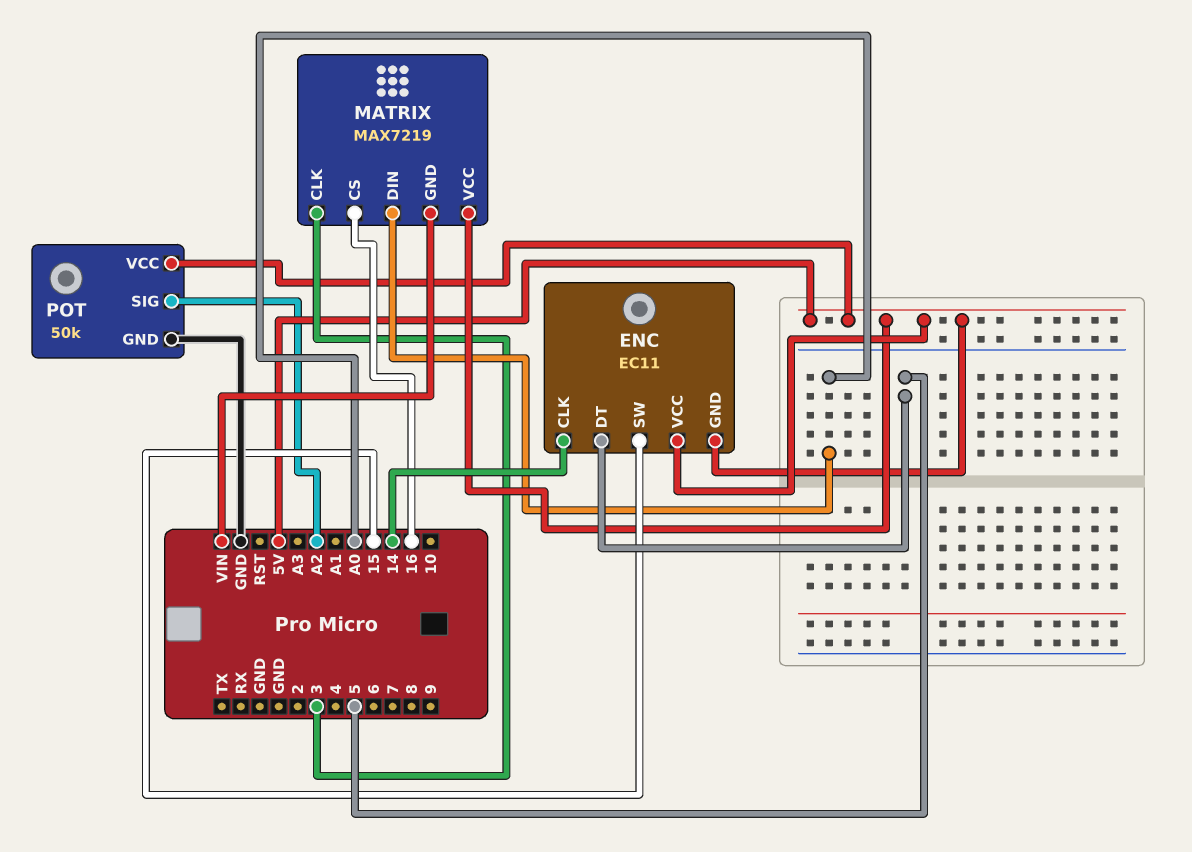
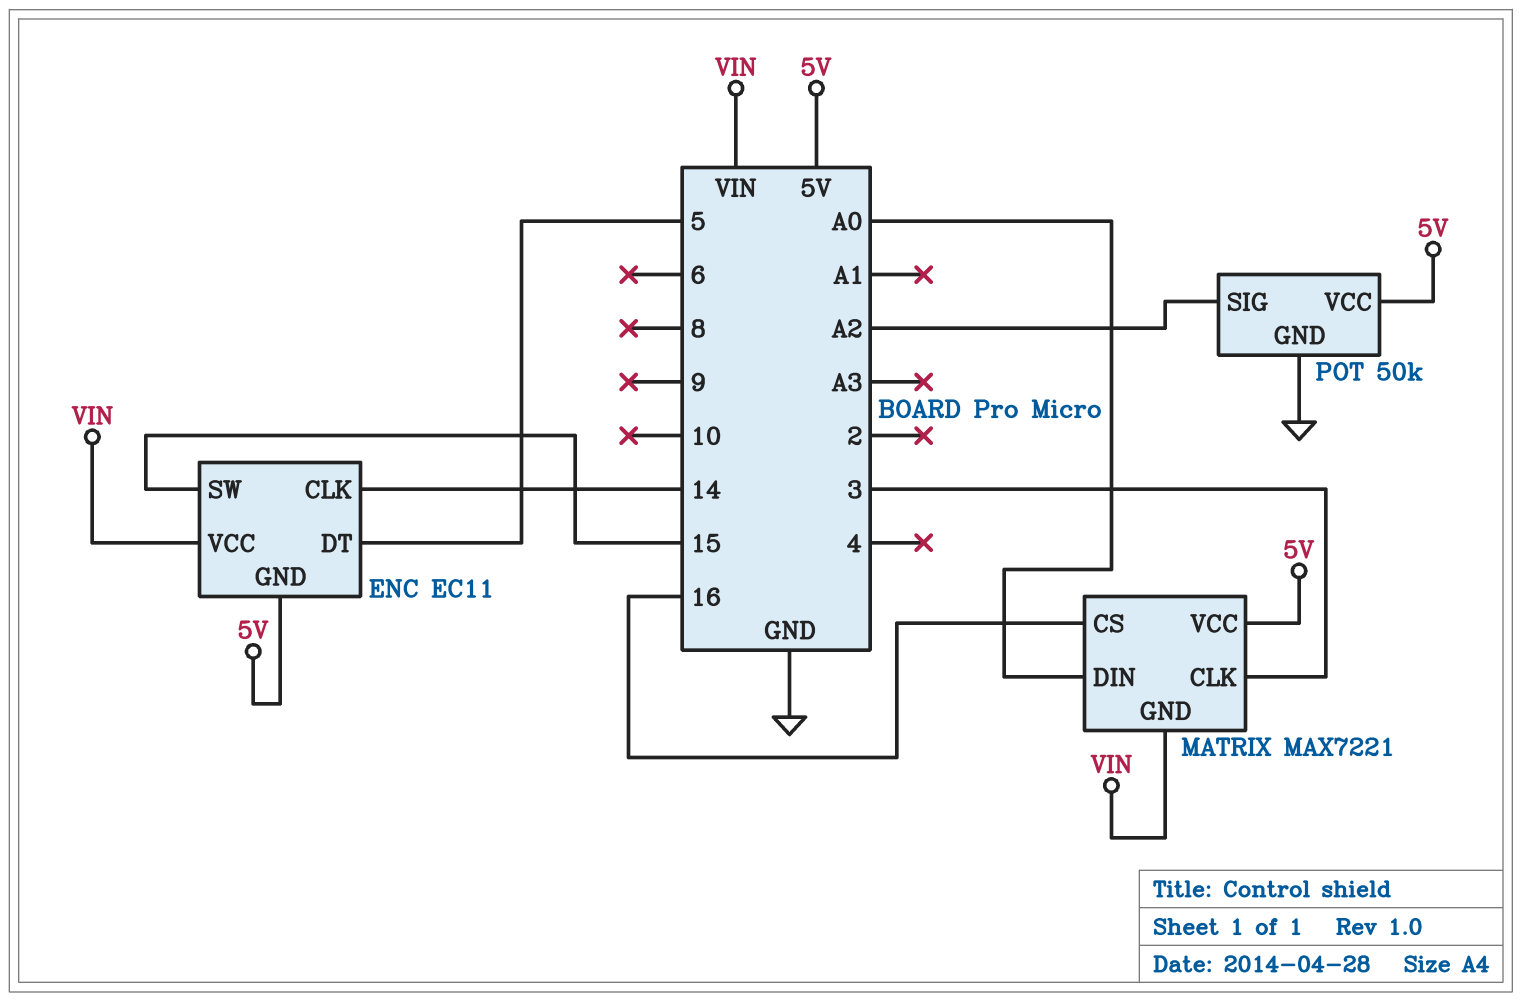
ENC pin VCC: 5V -> VIN
MATRIX: MAX7219 -> MAX7221

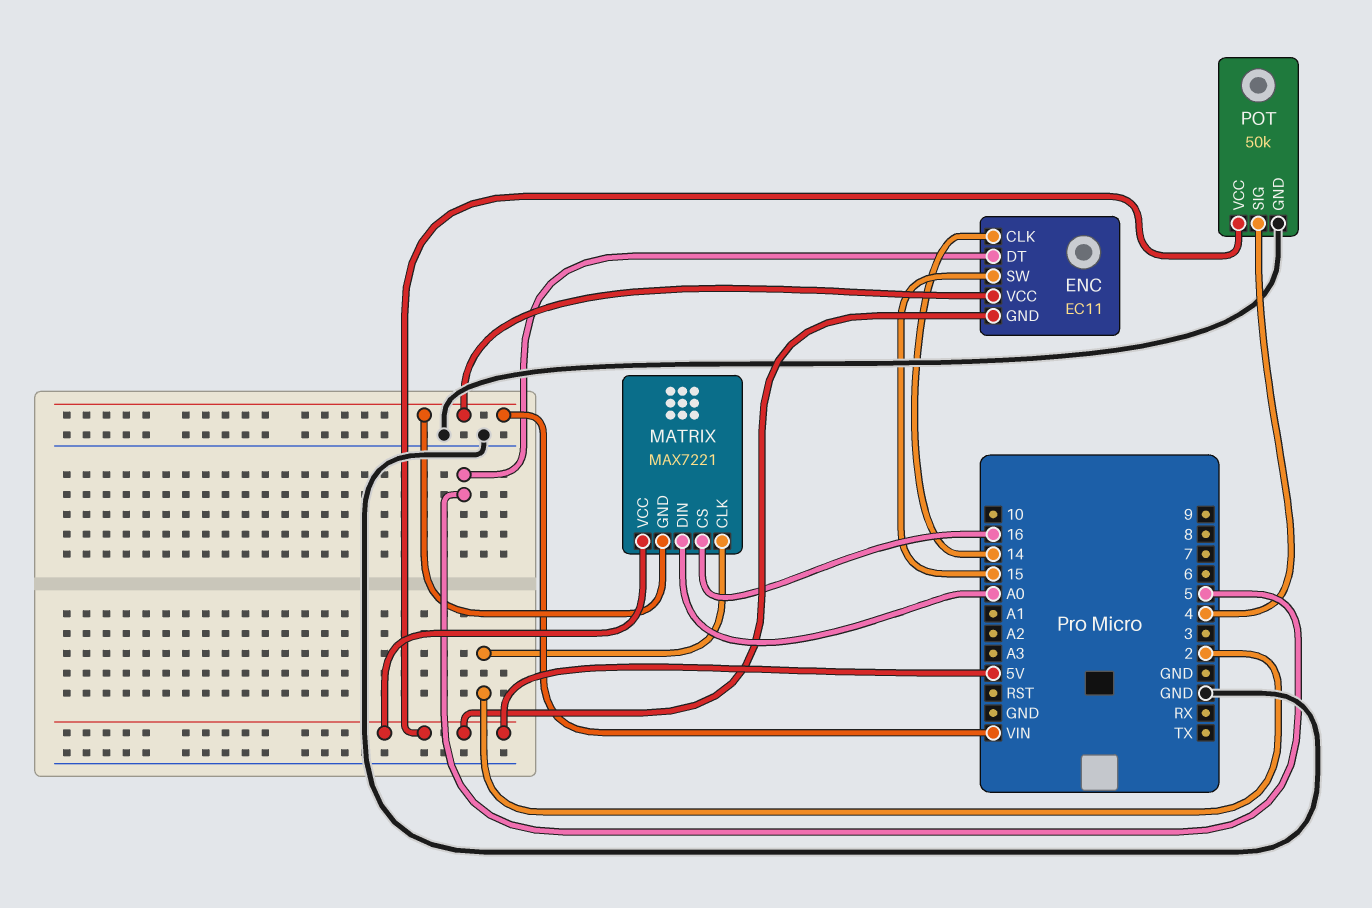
MATRIX pin CLK: 3 -> 2
POT pin SIG: A2 -> 4

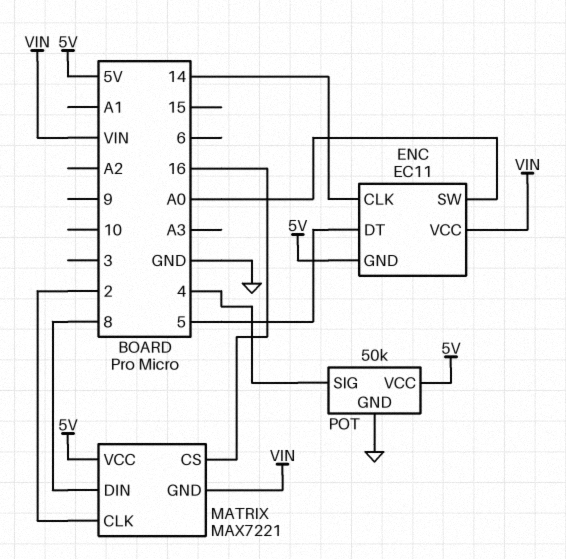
ENC pin SW: 15 -> A0
MATRIX pin DIN: A0 -> 8

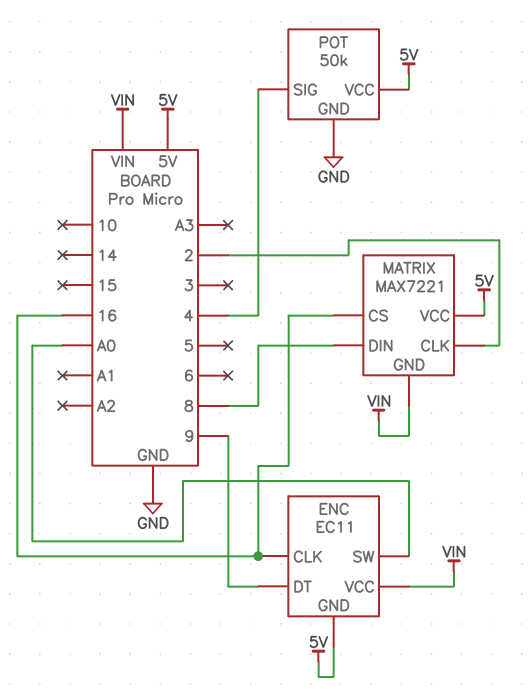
ENC pin CLK: 14 -> 16
ENC pin DT: 5 -> 9

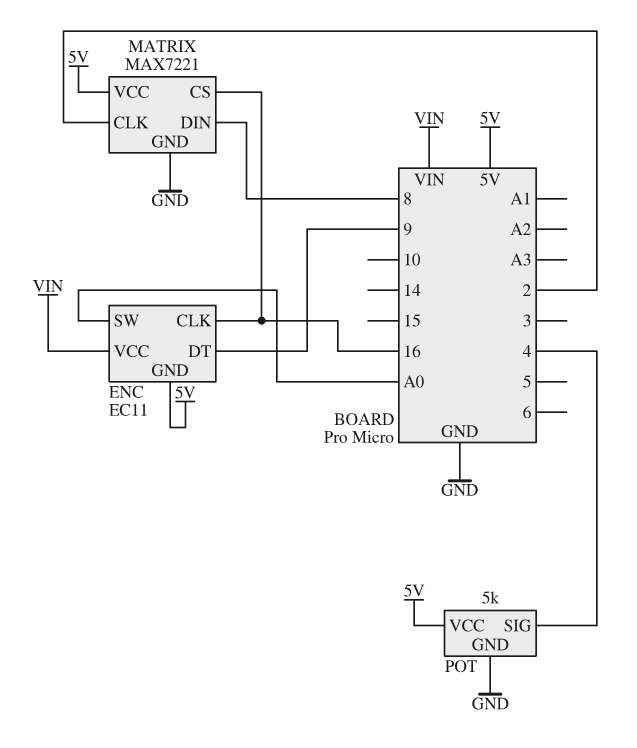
MATRIX pin GND: VIN -> GND
POT: 50k -> 5k

